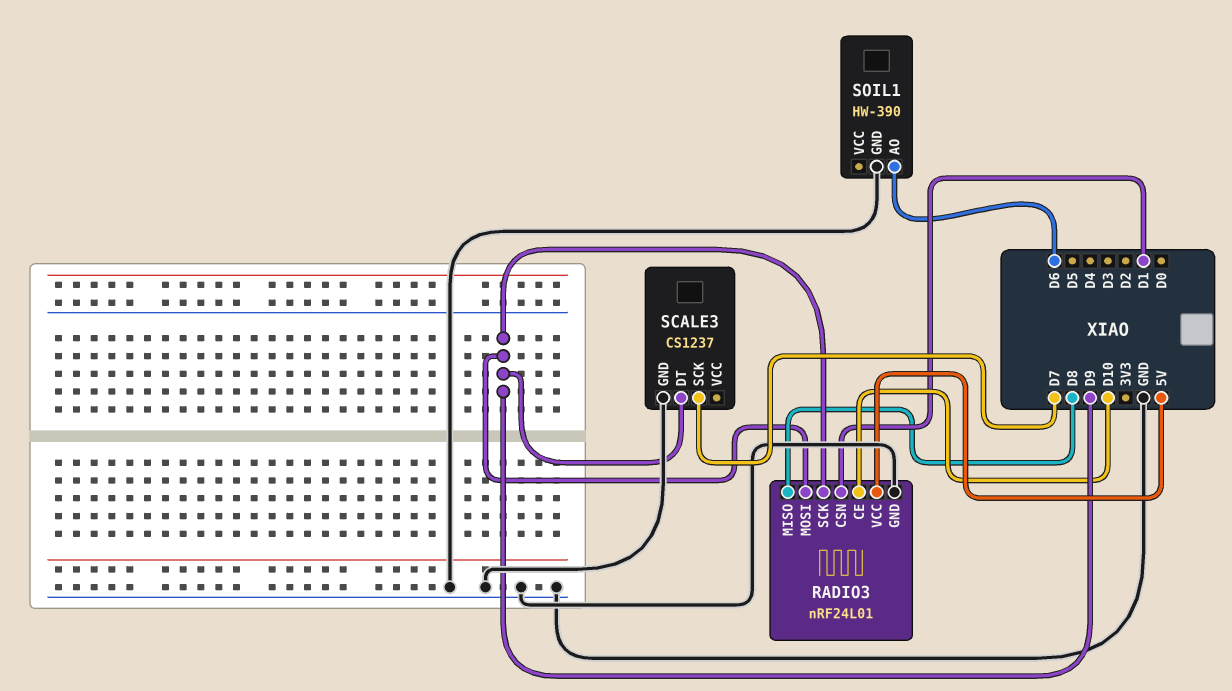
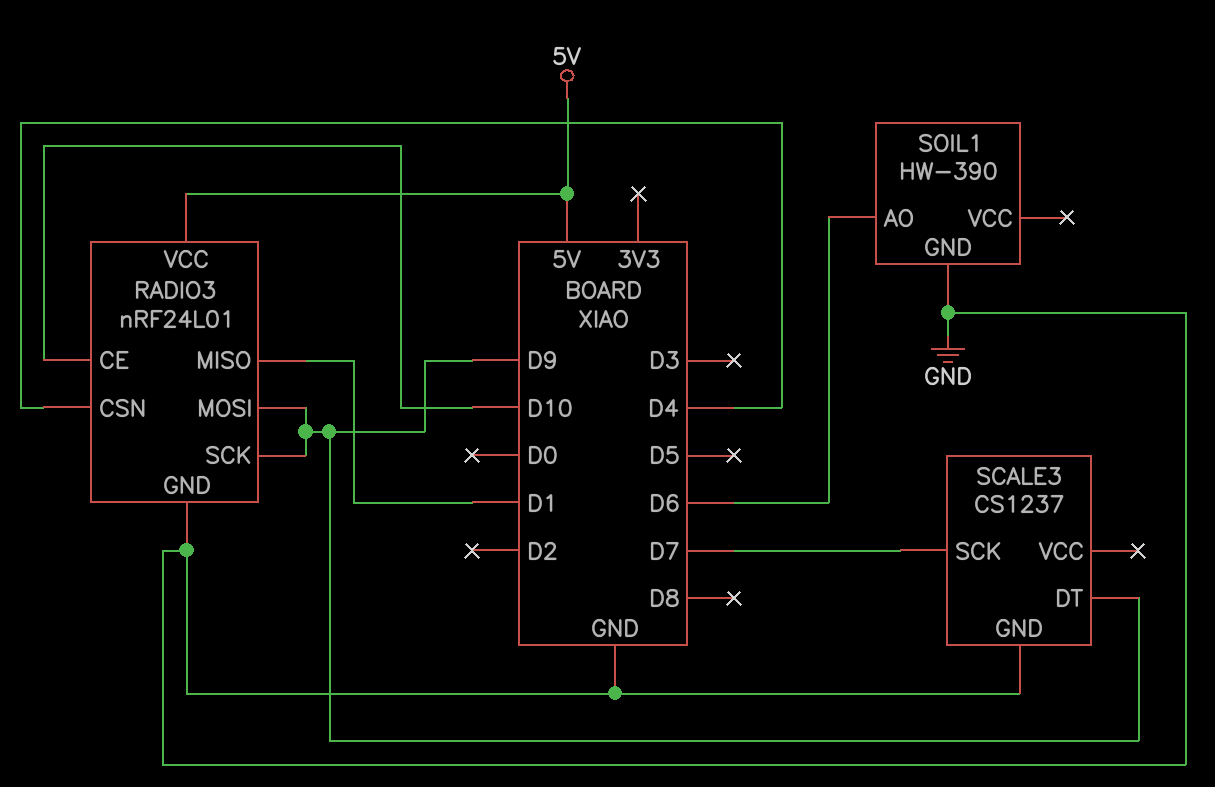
RADIO3 pin CSN: D1 -> D4
RADIO3 pin MISO: D8 -> D1

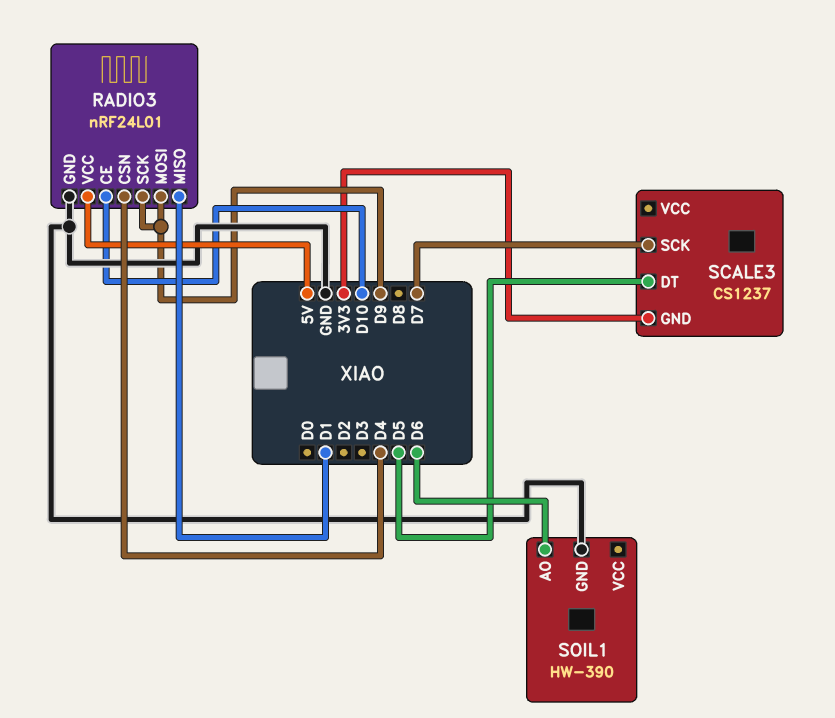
SCALE3 pin DT: D9 -> D5
SCALE3 pin GND: GND -> 3V3

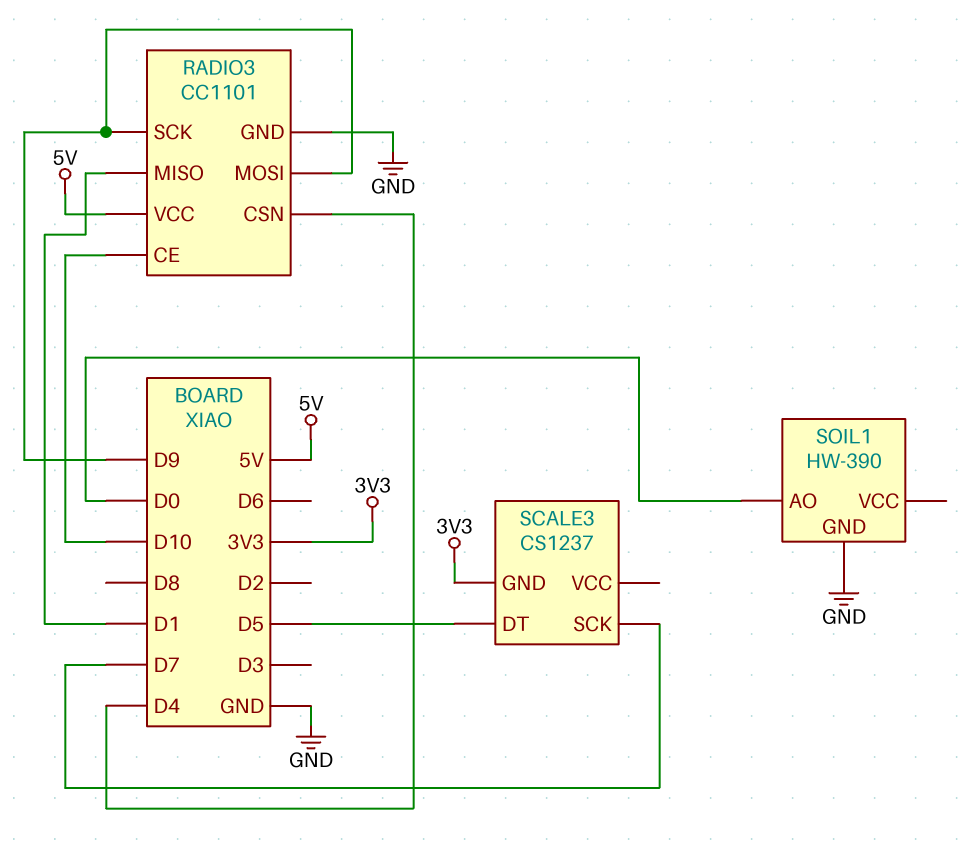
RADIO3: nRF24L01 -> CC1101
SOIL1 pin AO: D6 -> D0

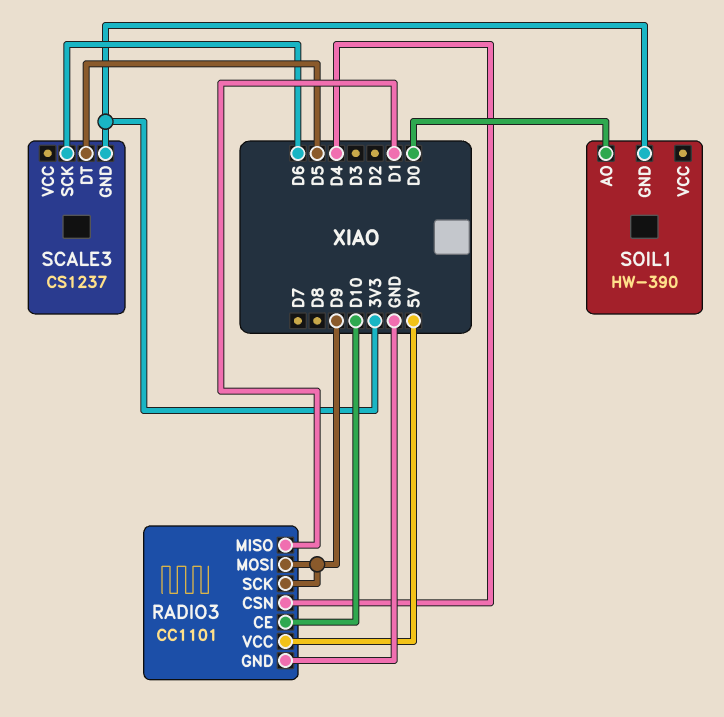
SCALE3 pin SCK: D7 -> D6
SOIL1 pin GND: GND -> 3V3

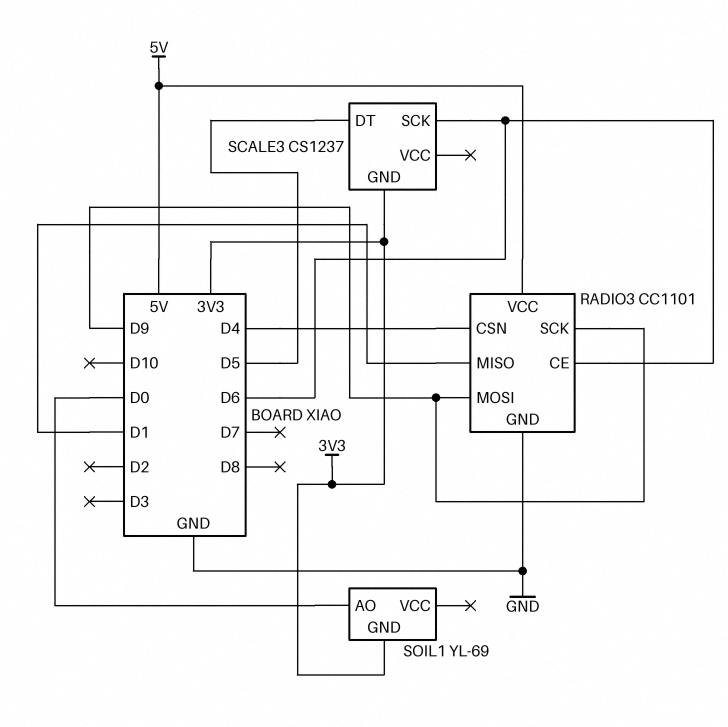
RADIO3 pin CE: D10 -> D6
SOIL1: HW-390 -> YL-69

